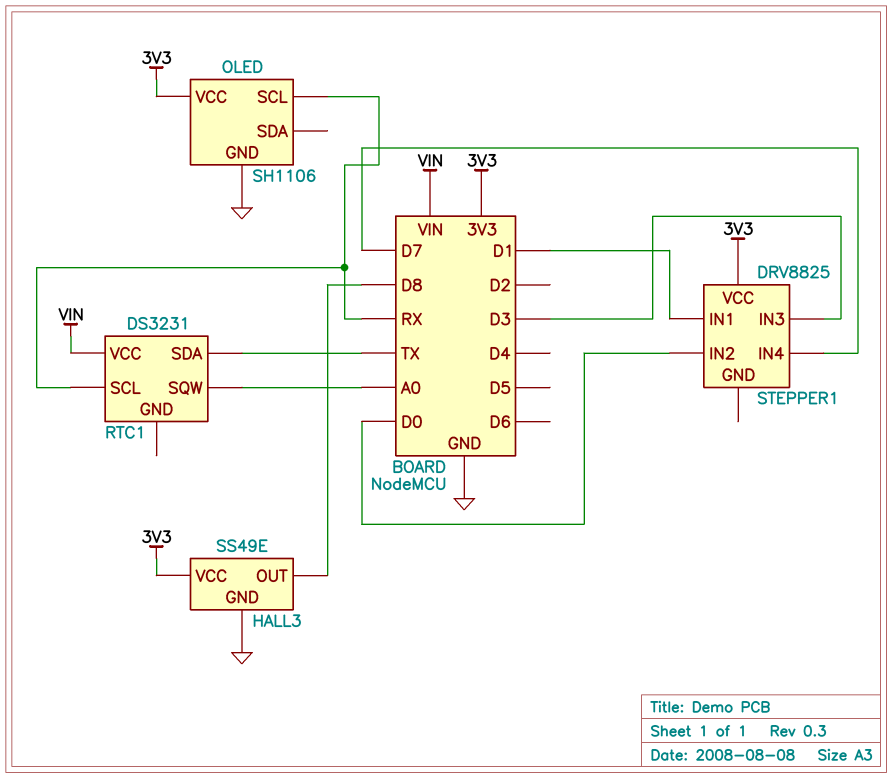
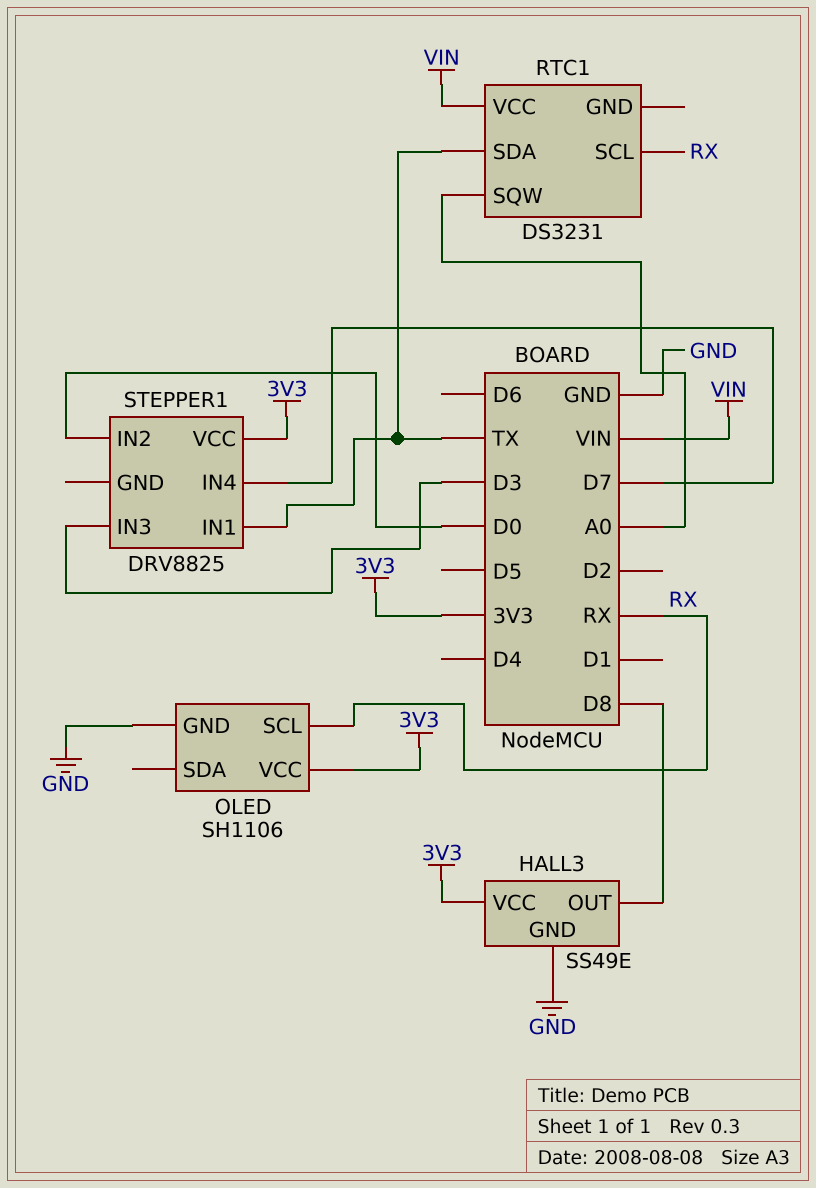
STEPPER1 pin IN1: D1 -> TX

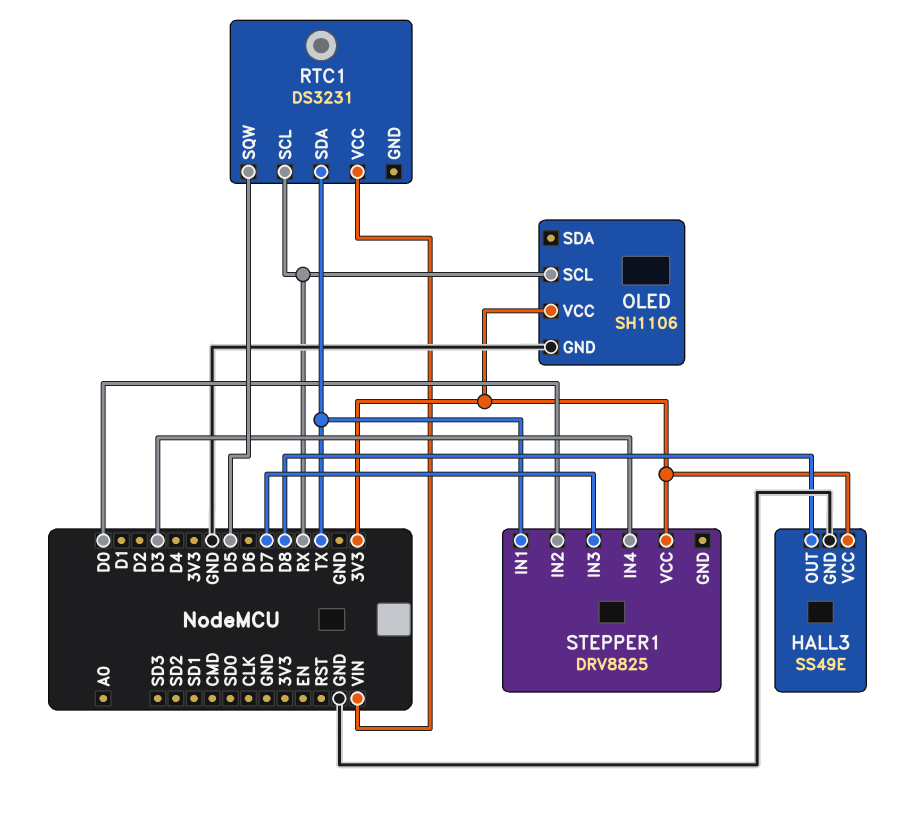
RTC1 pin SQW: A0 -> D5
STEPPER1 pin IN3: D3 -> D7
STEPPER1 pin IN4: D7 -> D3

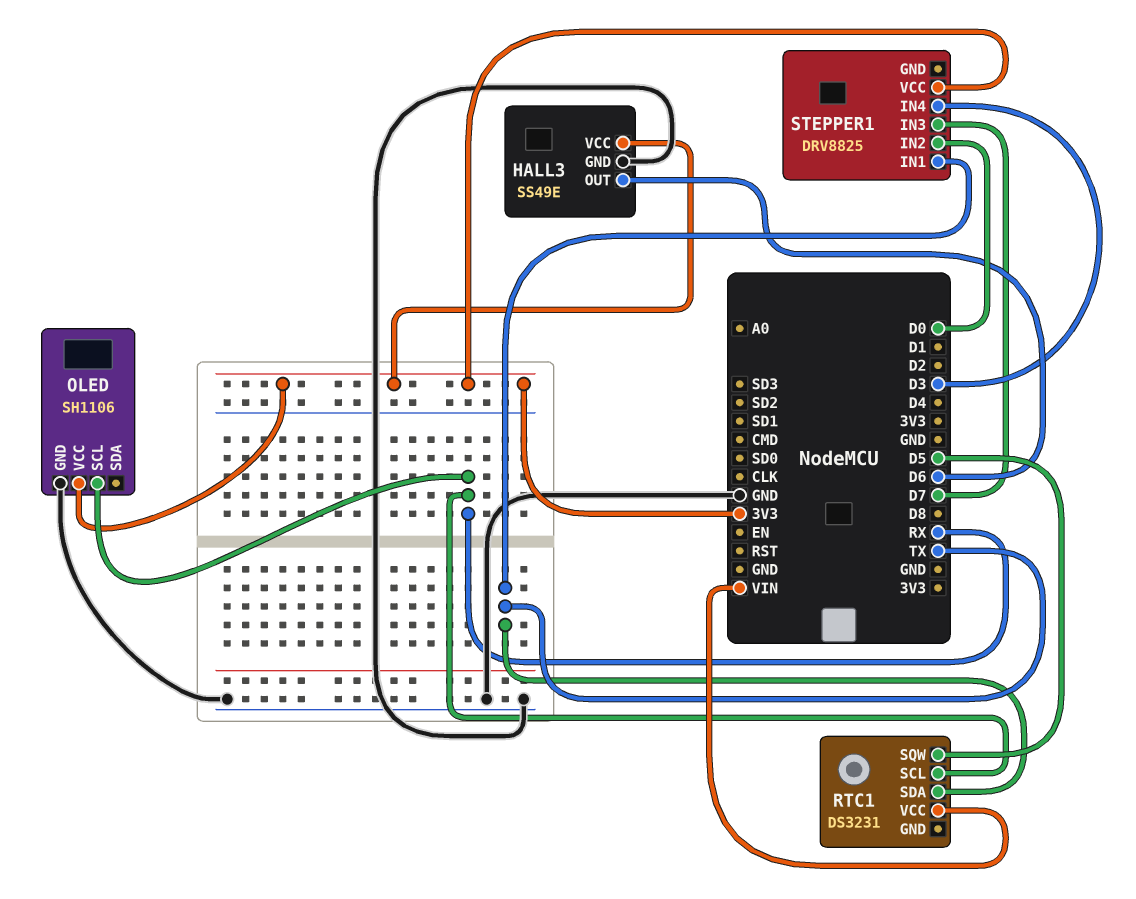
HALL3 pin OUT: D8 -> D6

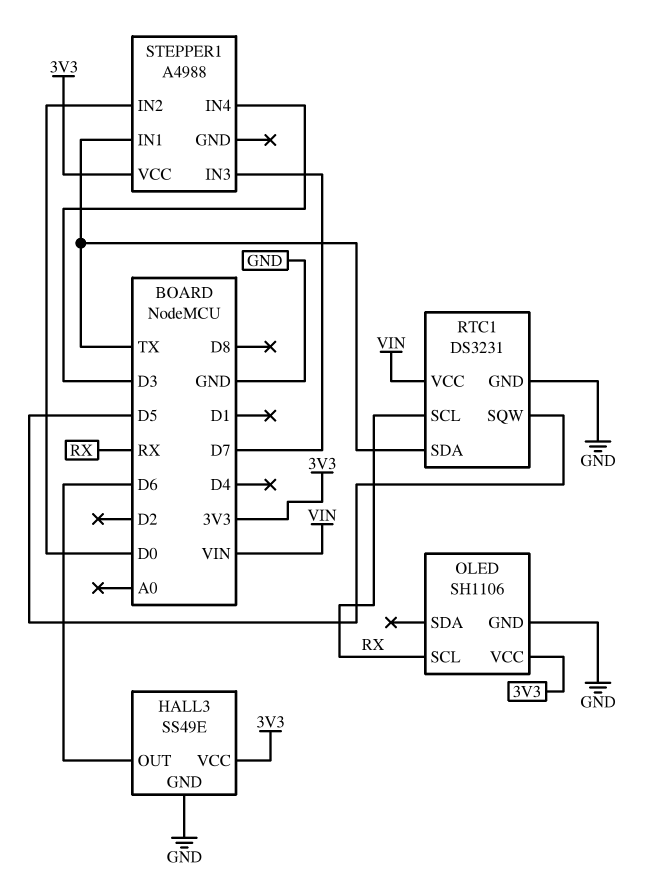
RTC1 pin GND: none -> GND
STEPPER1: DRV8825 -> A4988

